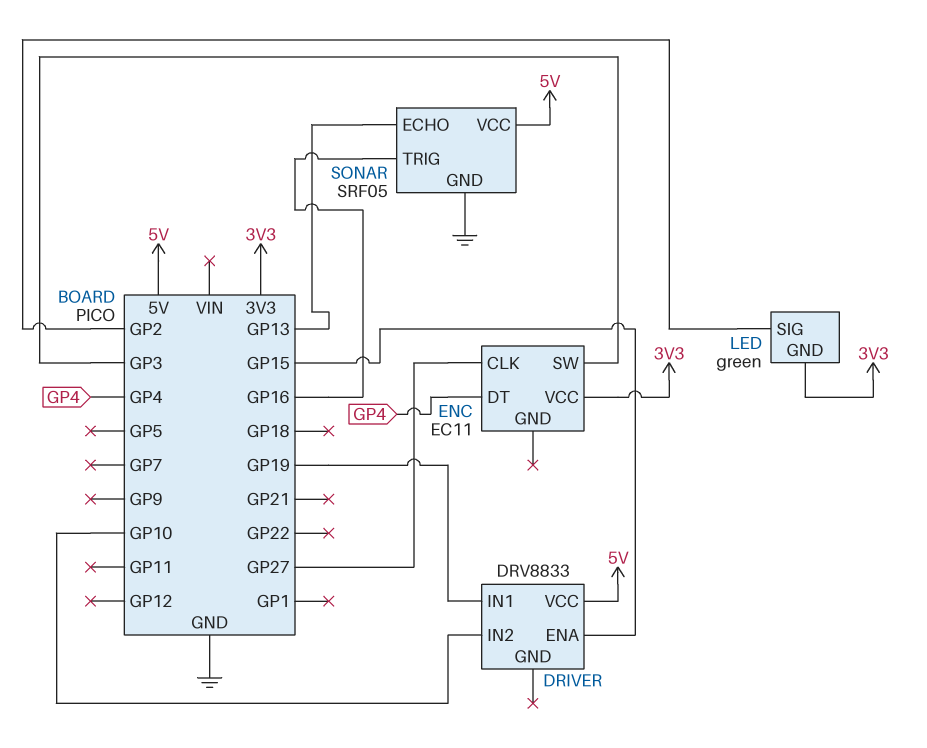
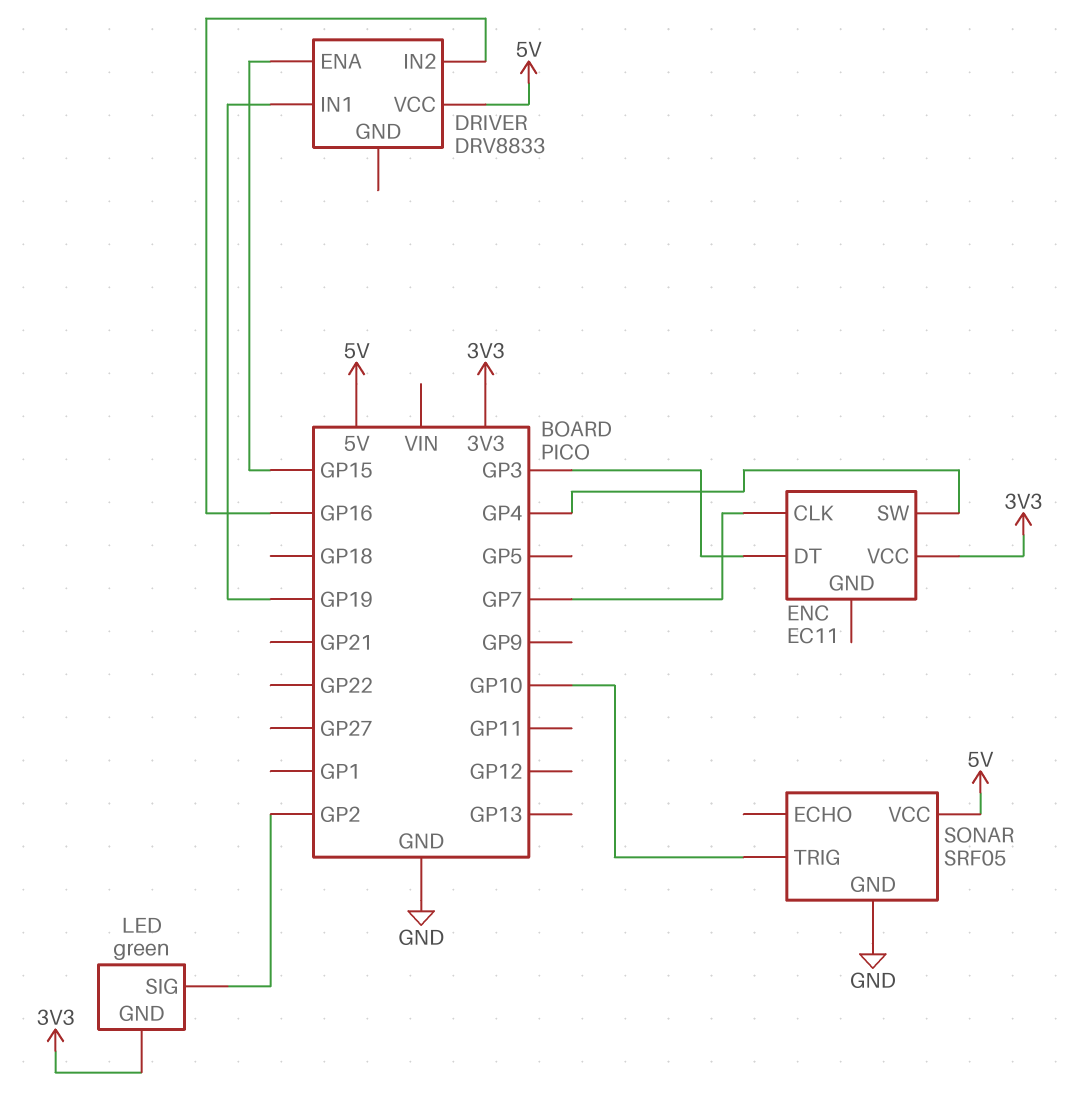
DRIVER pin IN2: GP10 -> GP16
ENC pin CLK: GP27 -> GP7
ENC pin DT: GP4 -> GP3
ENC pin SW: GP3 -> GP4
SONAR pin ECHO: GP13 -> none
SONAR pin TRIG: GP16 -> GP10

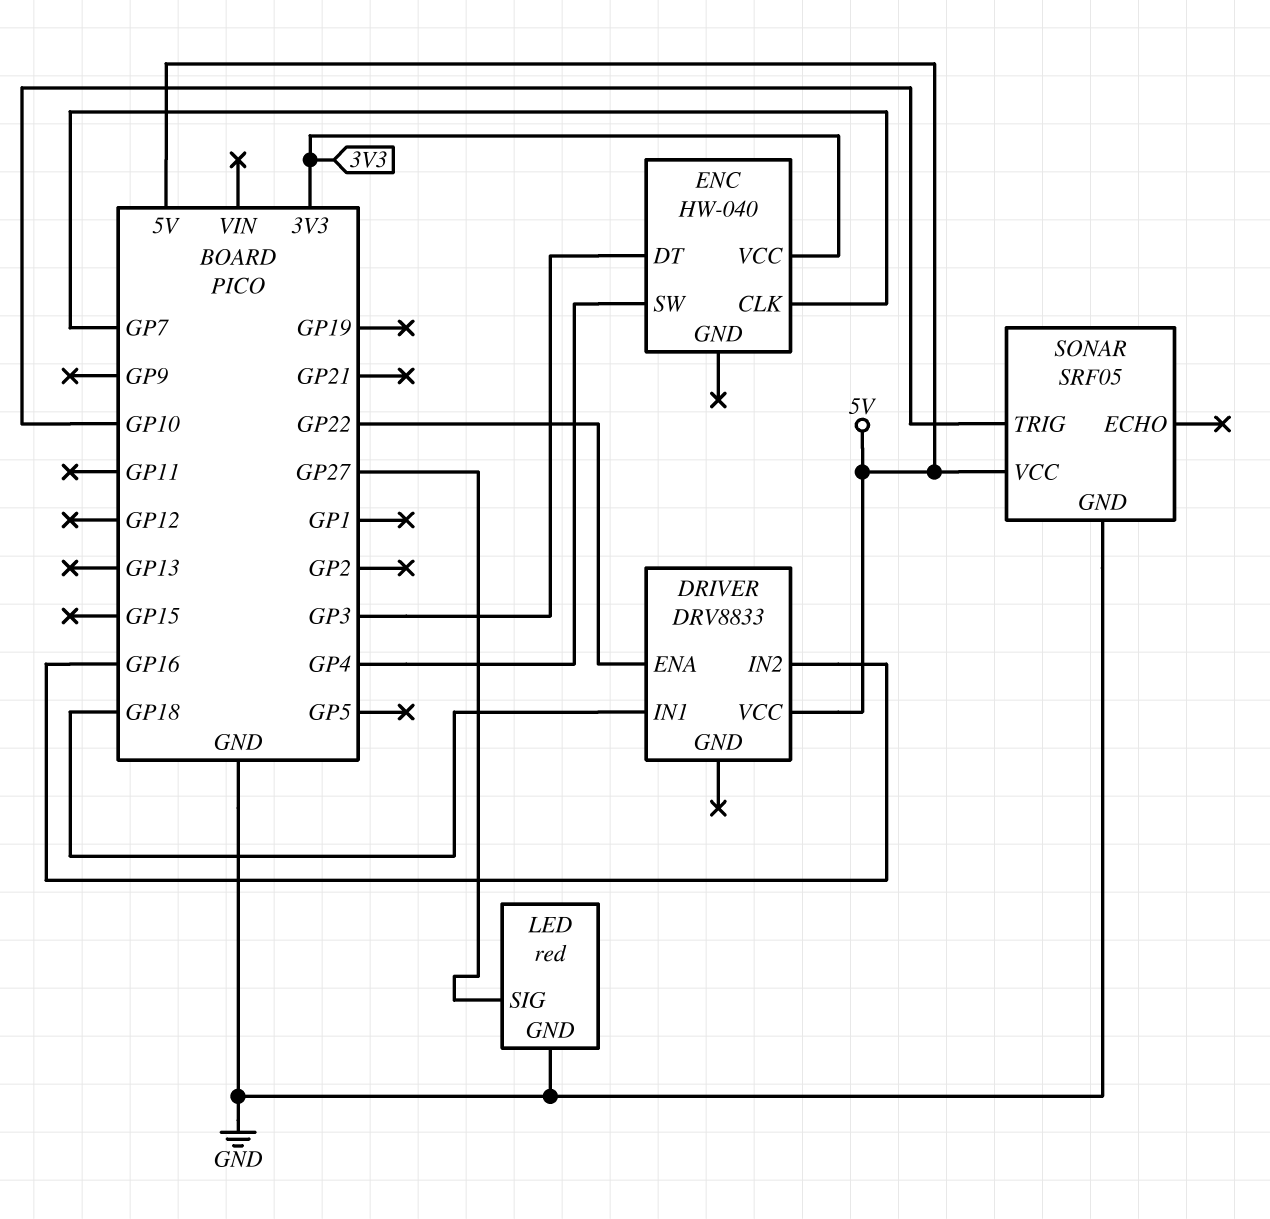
DRIVER pin ENA: GP15 -> GP22
DRIVER pin IN1: GP19 -> GP18
ENC: EC11 -> HW-040
LED: green -> red
LED pin GND: 3V3 -> GND
LED pin SIG: GP2 -> GP27

